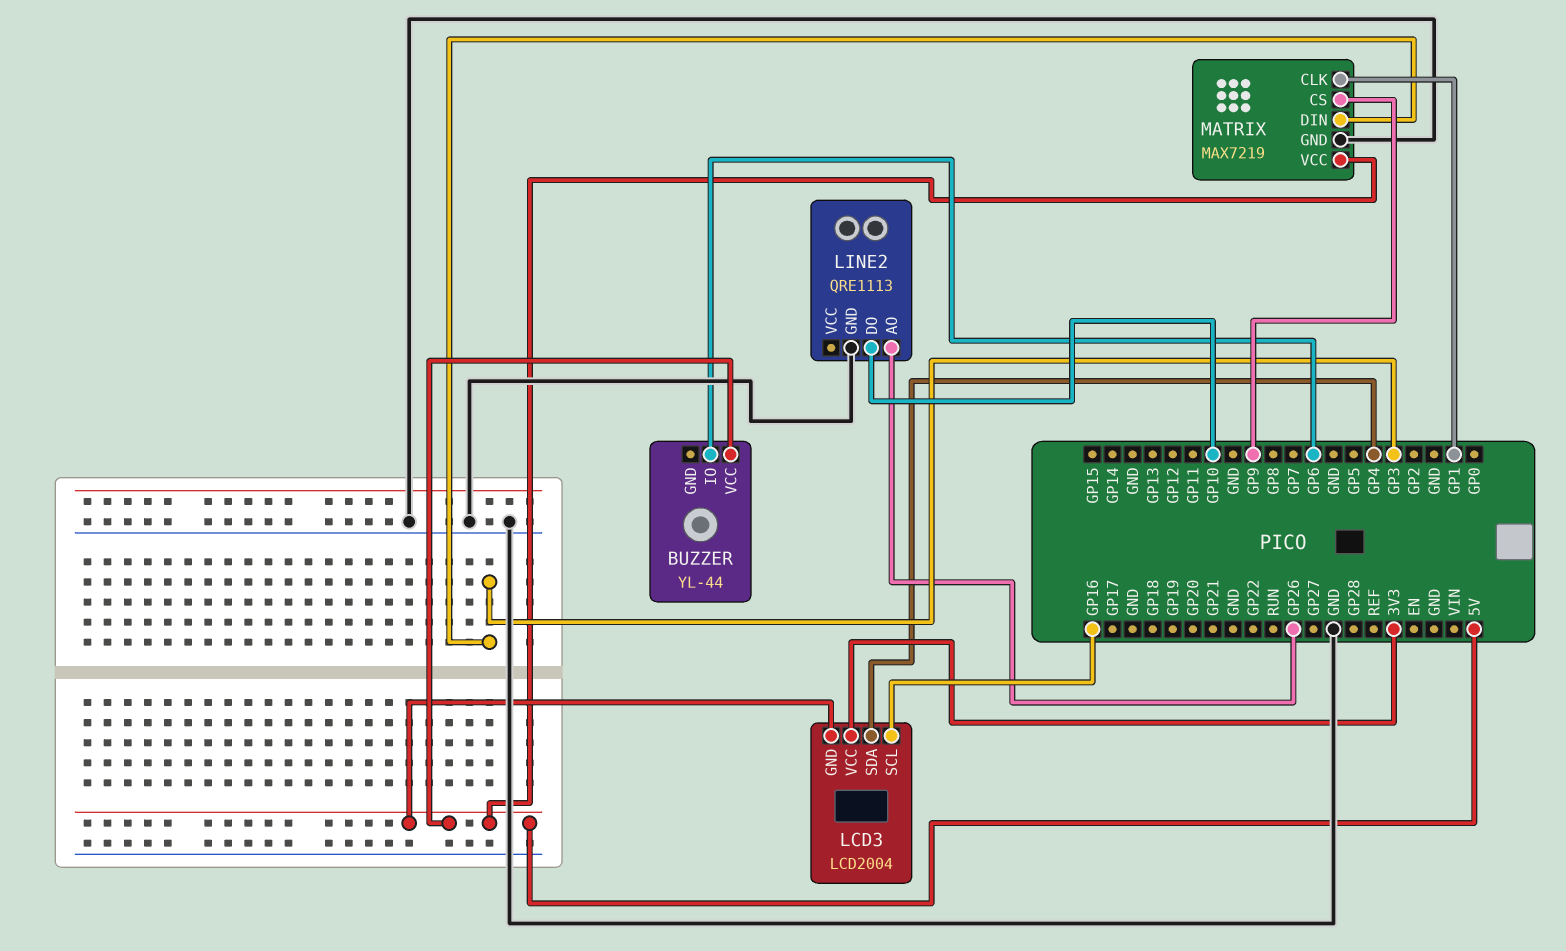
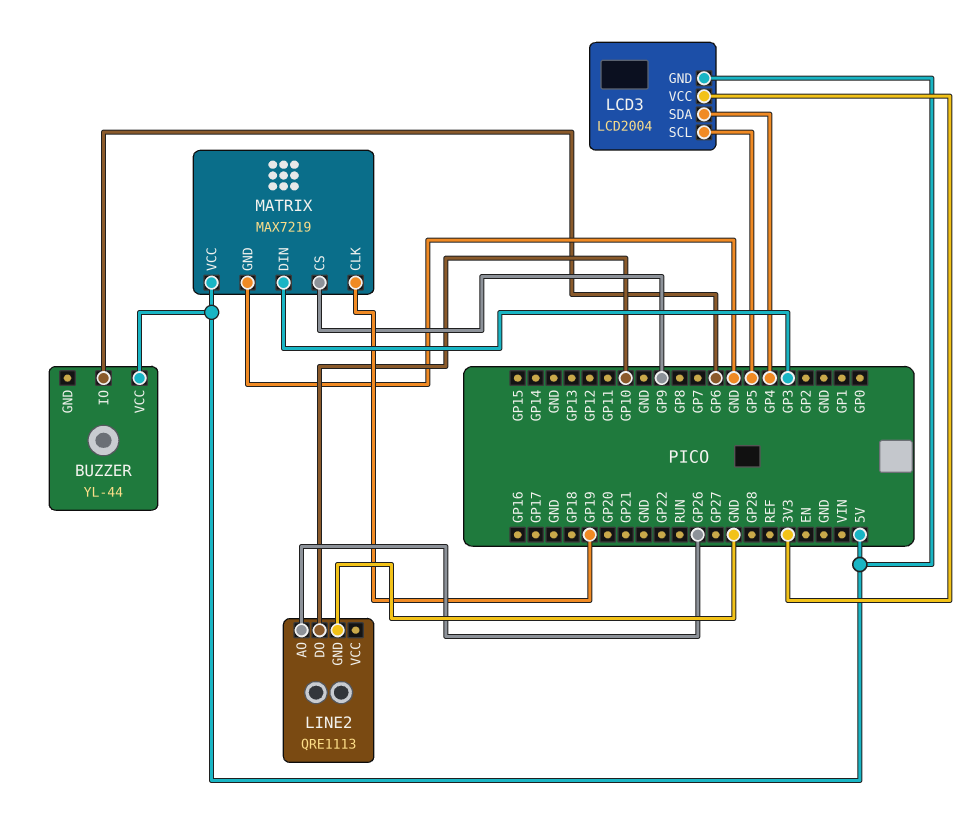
LCD3 pin SCL: GP16 -> GP5
MATRIX pin CLK: GP1 -> GP19

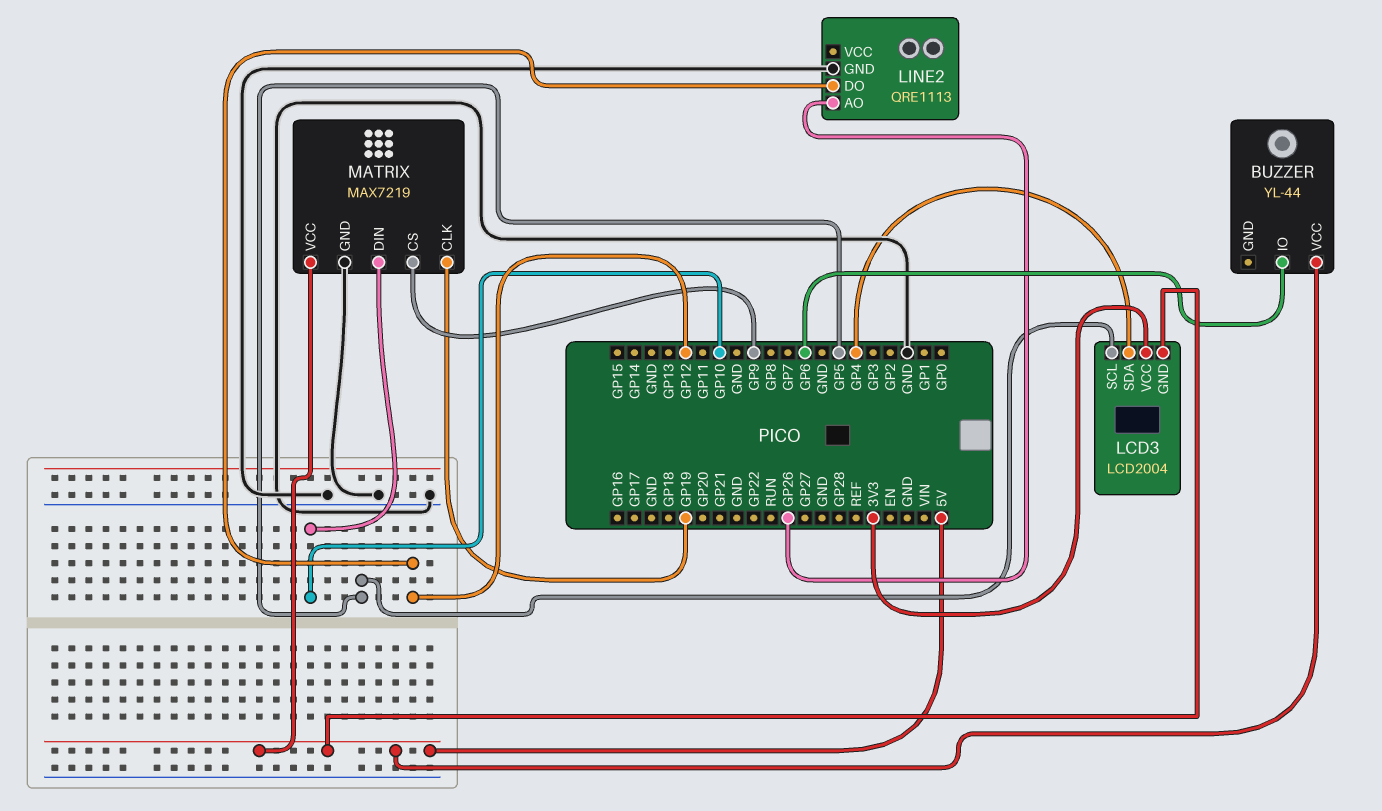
LINE2 pin DO: GP10 -> GP12
MATRIX pin DIN: GP3 -> GP10

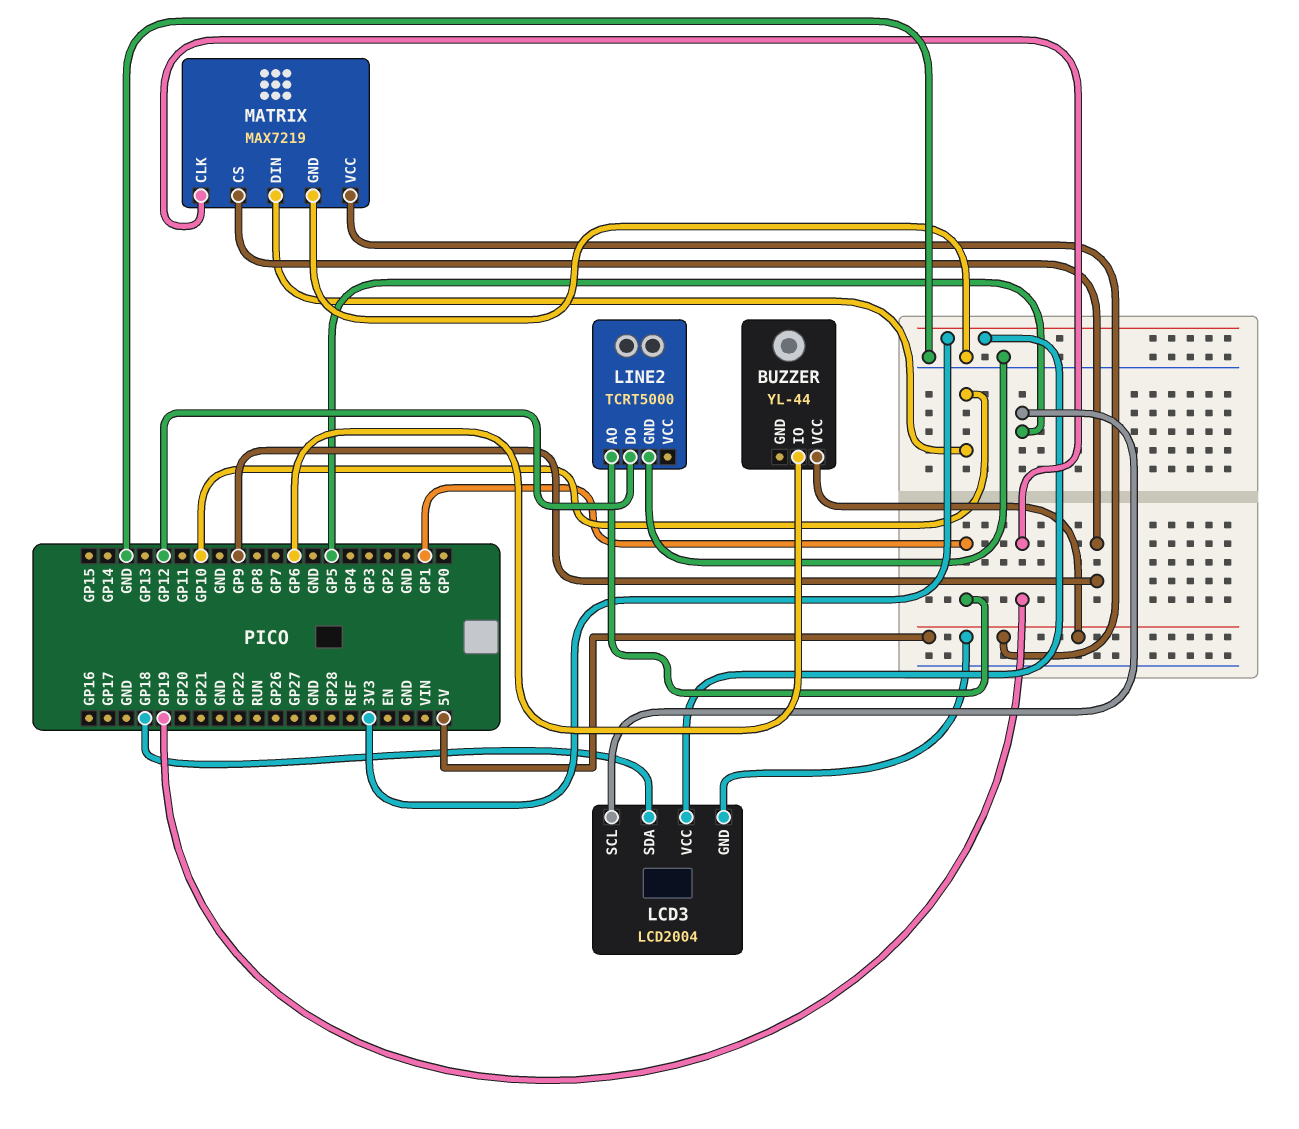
LCD3 pin SDA: GP4 -> GP18
LINE2: QRE1113 -> TCRT5000
LINE2 pin AO: GP26 -> GP1

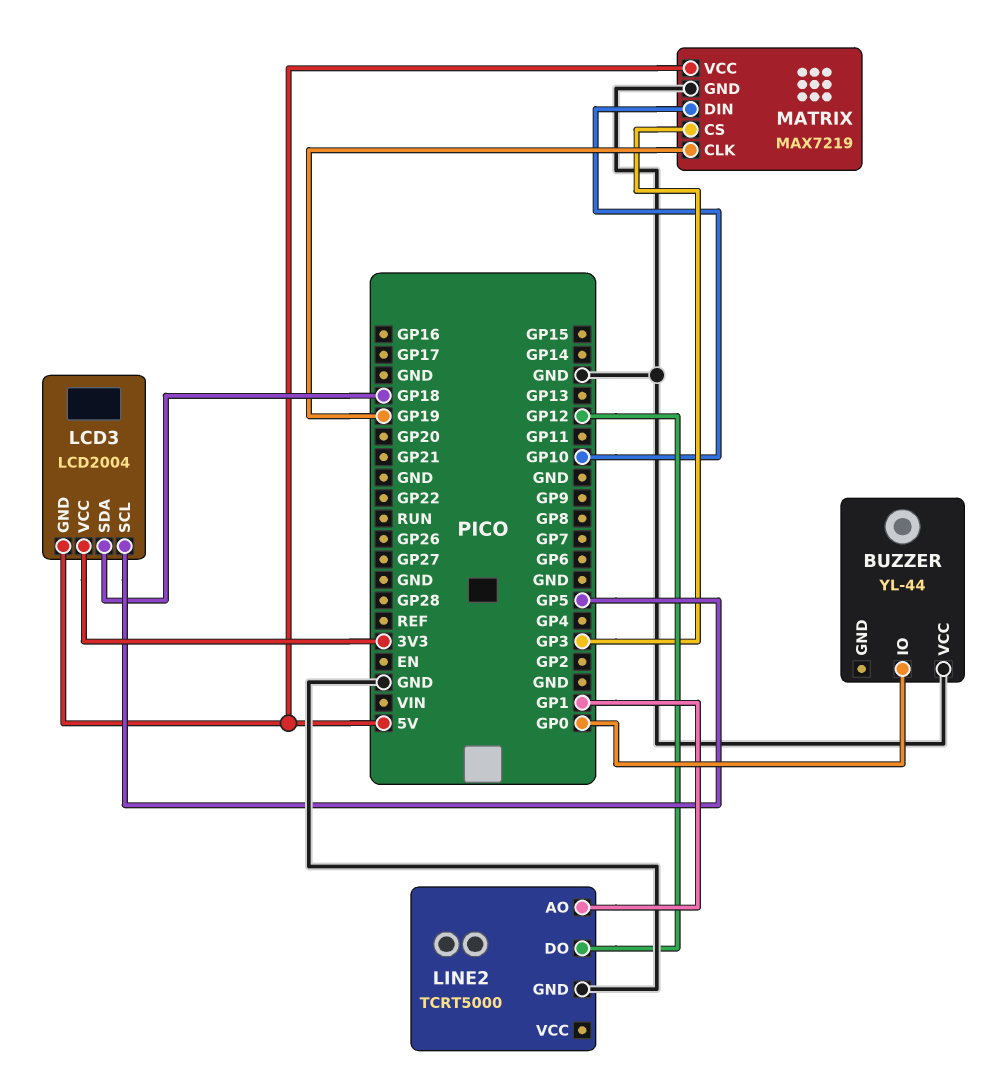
BUZZER pin IO: GP6 -> GP0
BUZZER pin VCC: 5V -> GND
MATRIX pin CS: GP9 -> GP3

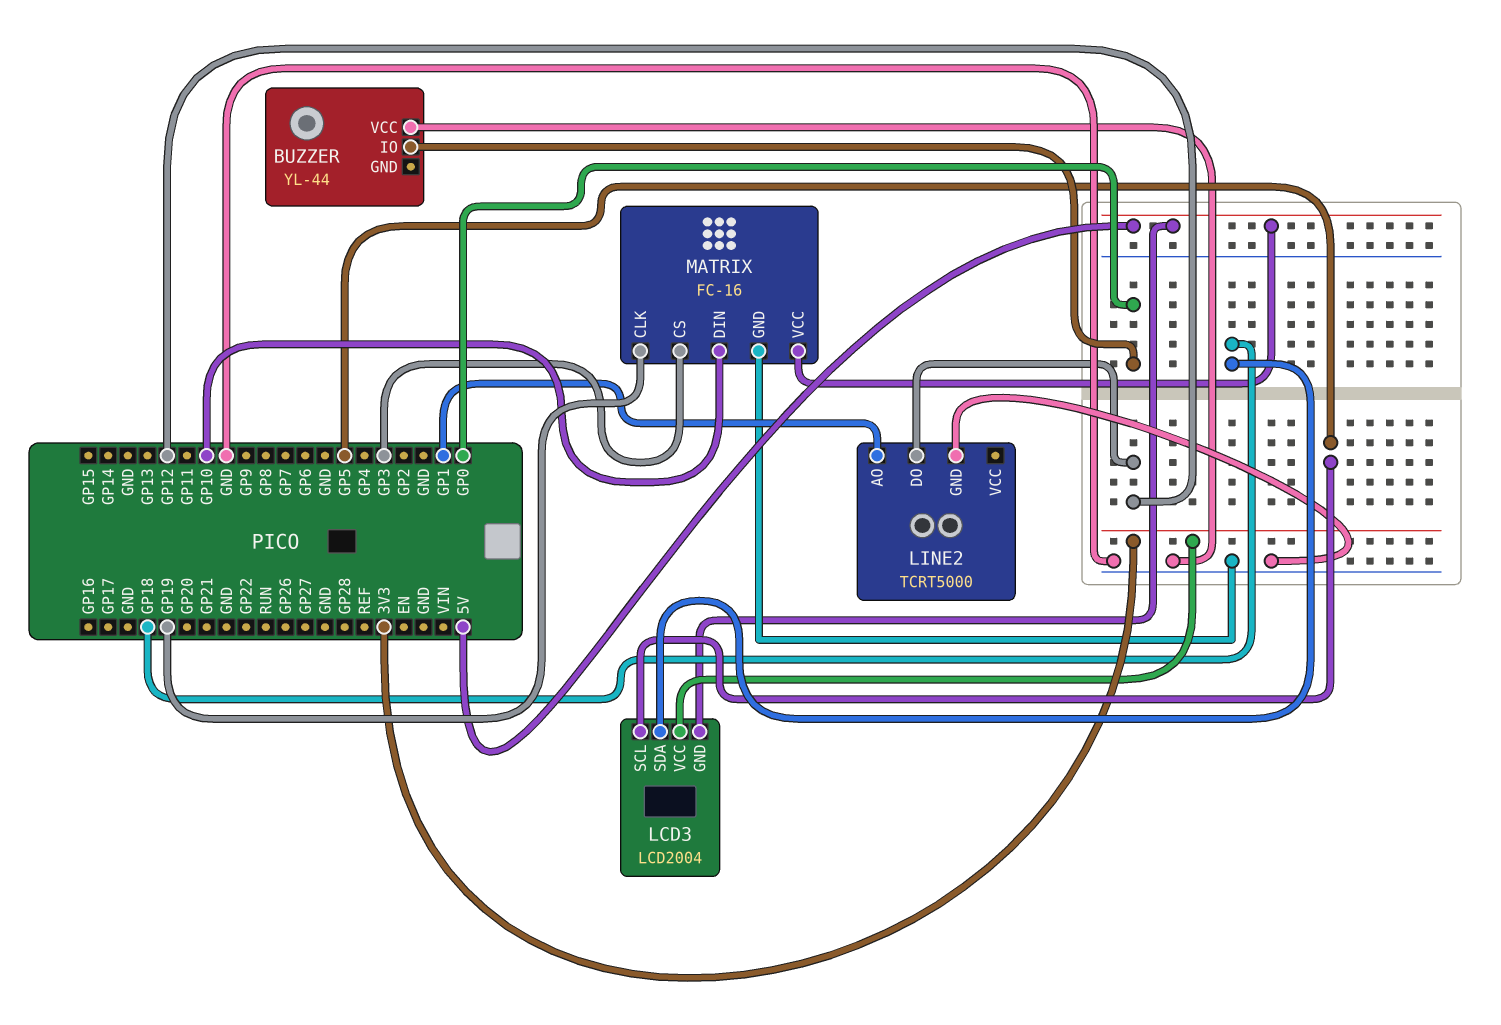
MATRIX: MAX7219 -> FC-16

